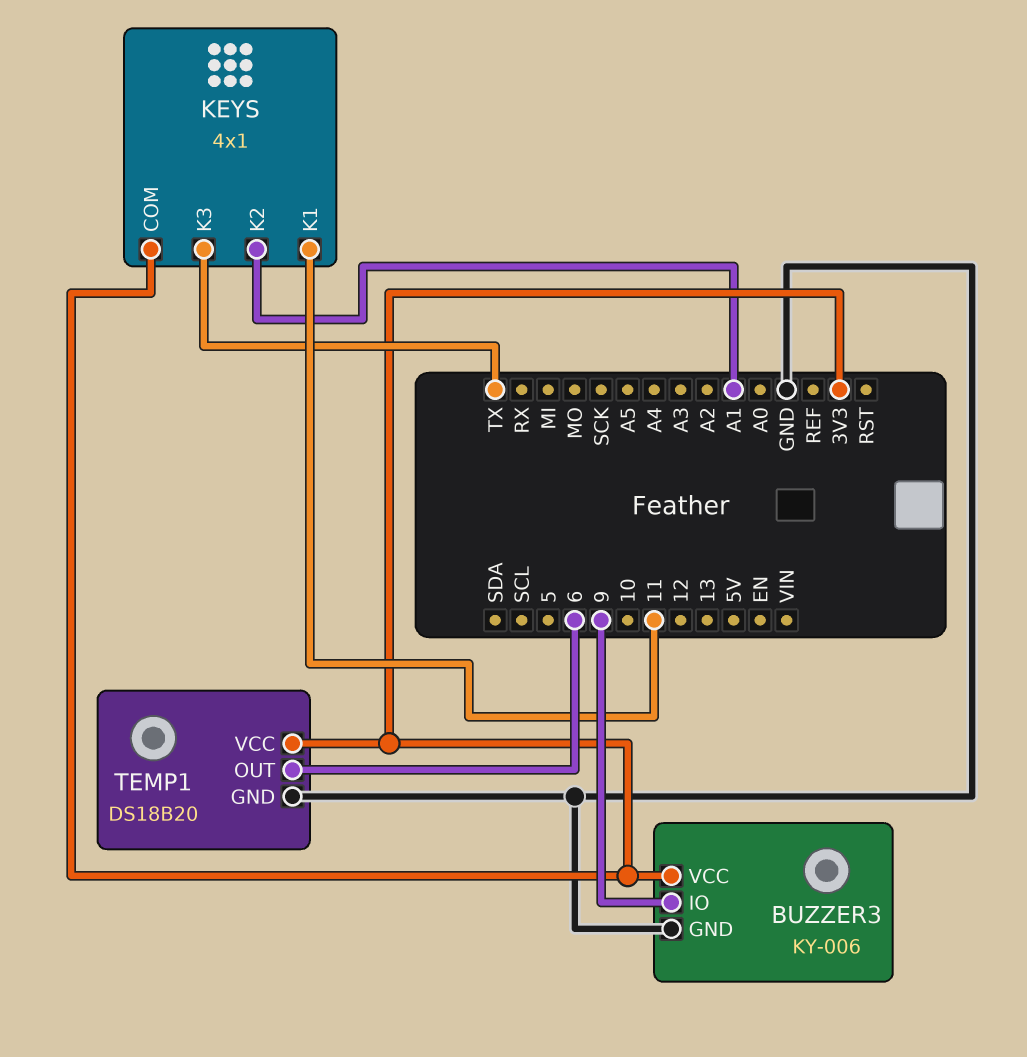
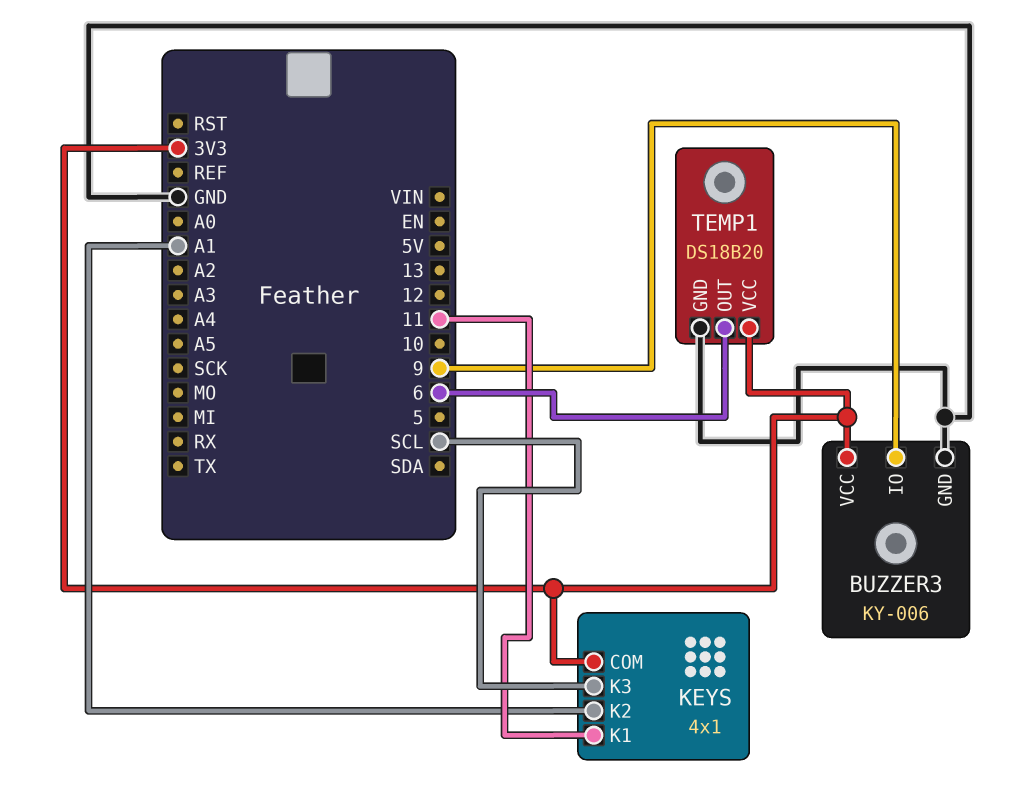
KEYS pin K3: TX -> SCL

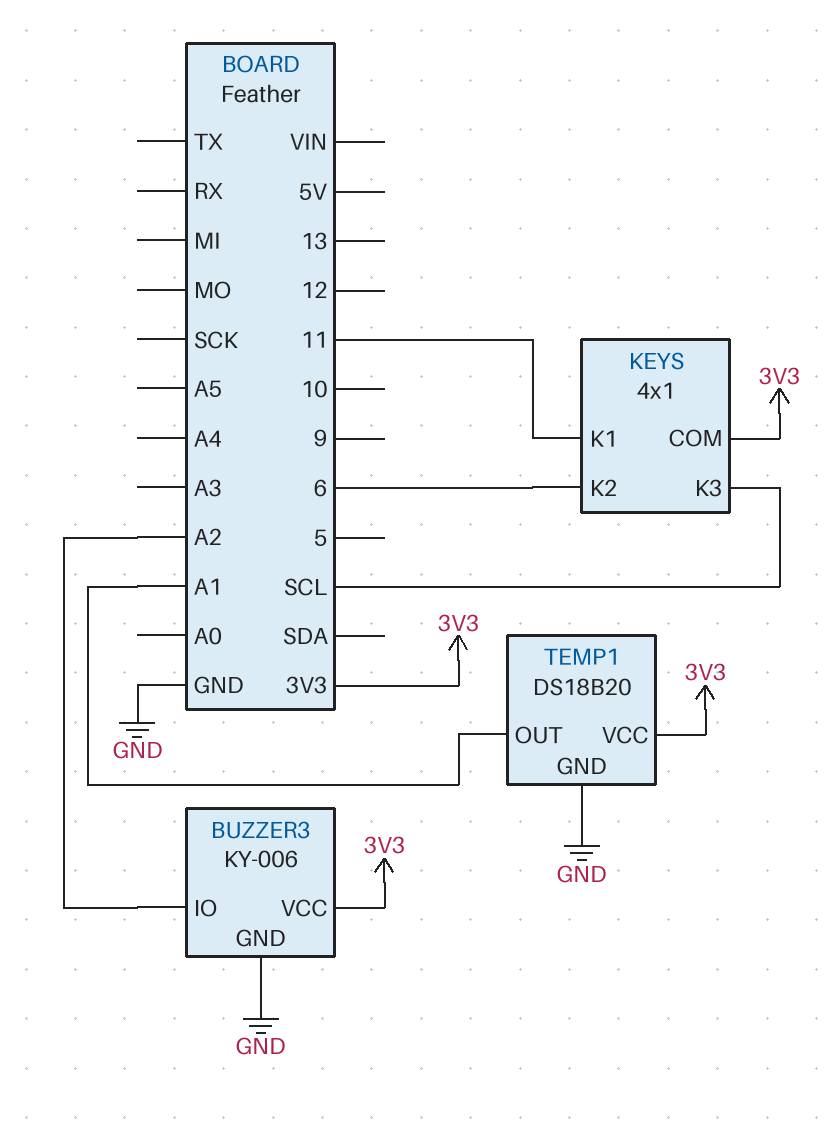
BUZZER3 pin IO: 9 -> A2
KEYS pin K2: A1 -> 6
TEMP1 pin OUT: 6 -> A1

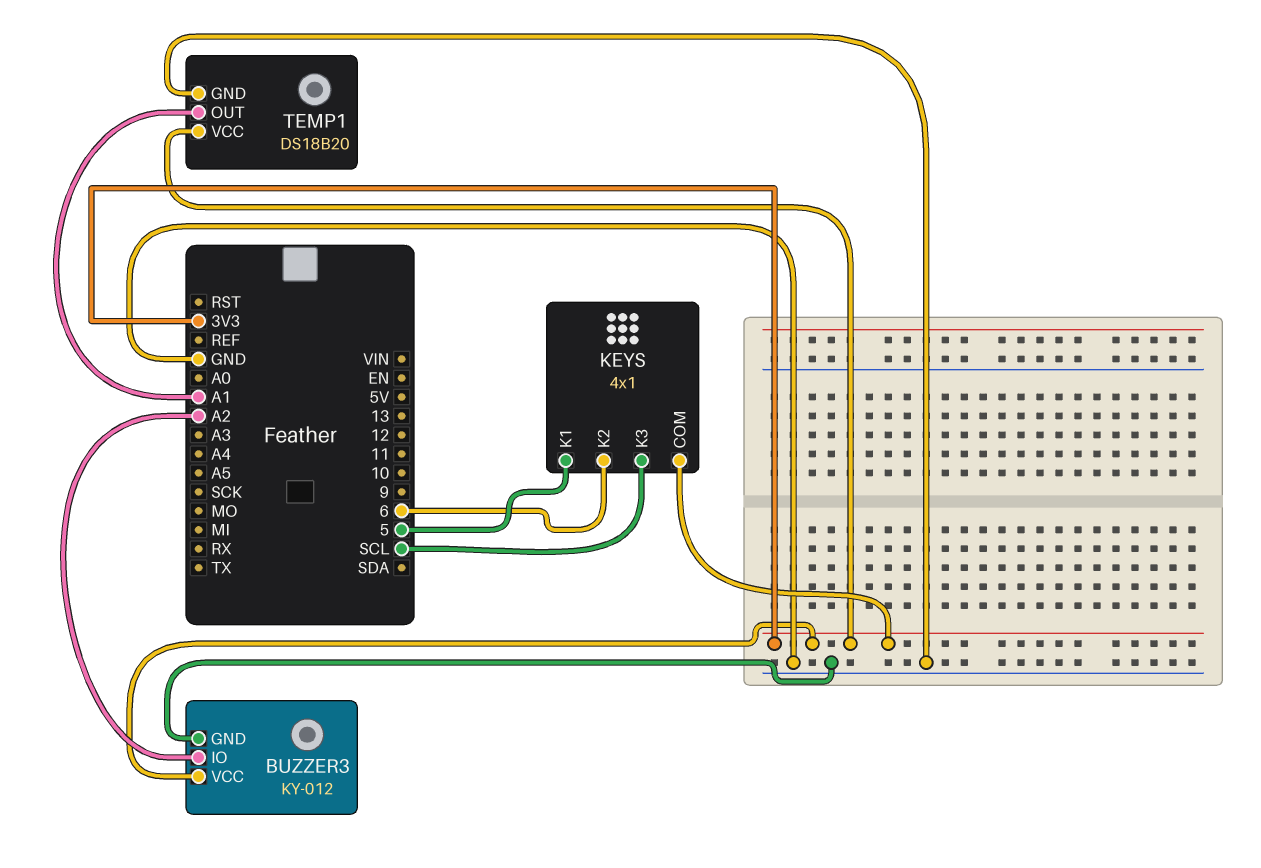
BUZZER3: KY-006 -> KY-012
KEYS pin K1: 11 -> 5

